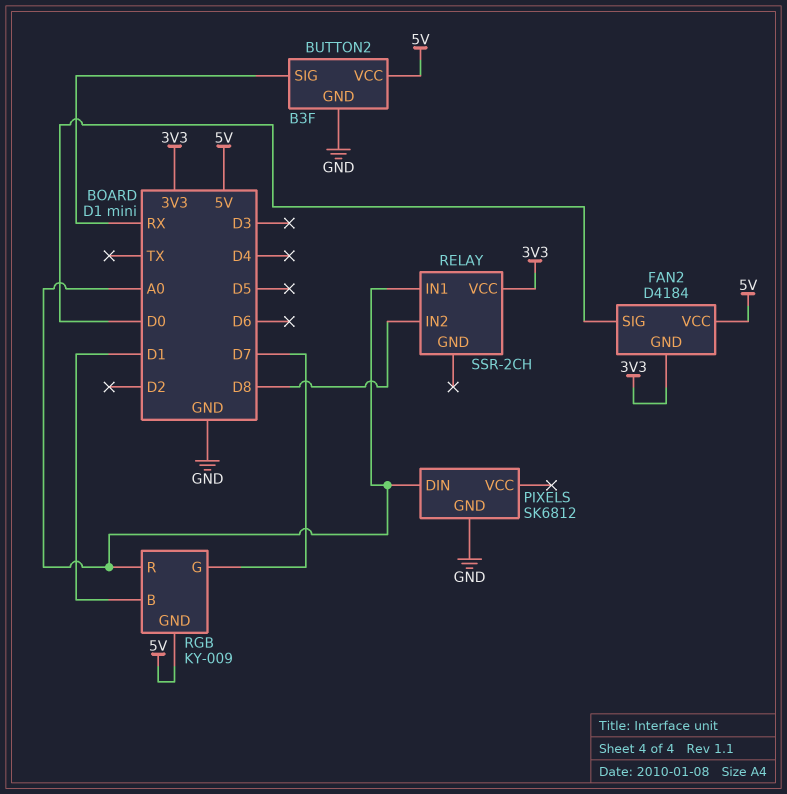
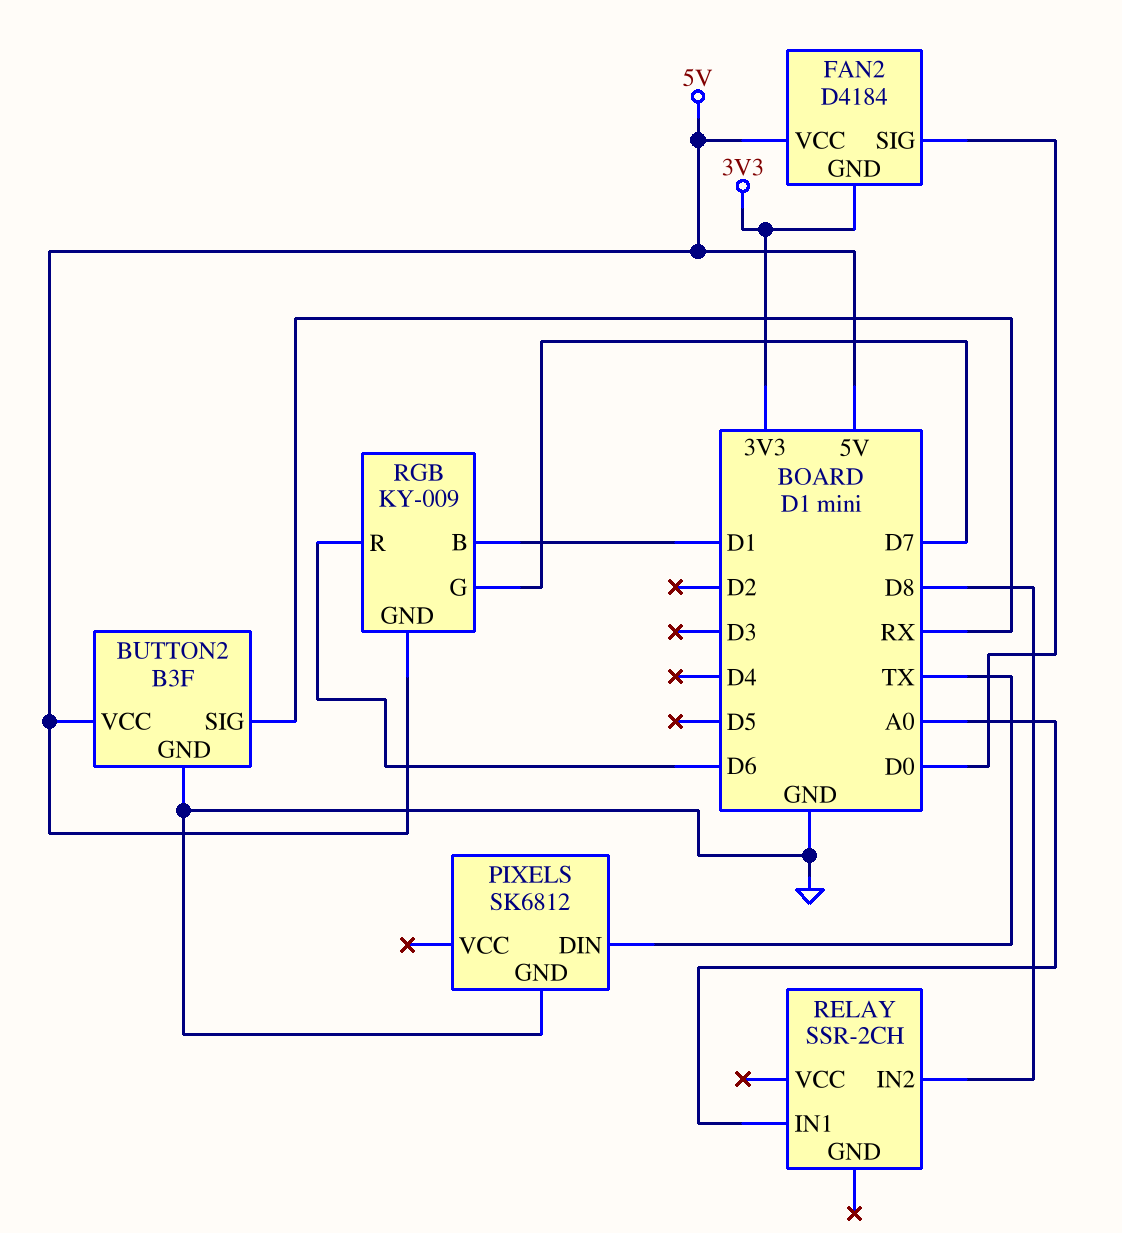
PIXELS pin DIN: A0 -> TX
RELAY pin VCC: 3V3 -> none
RGB pin R: A0 -> D6

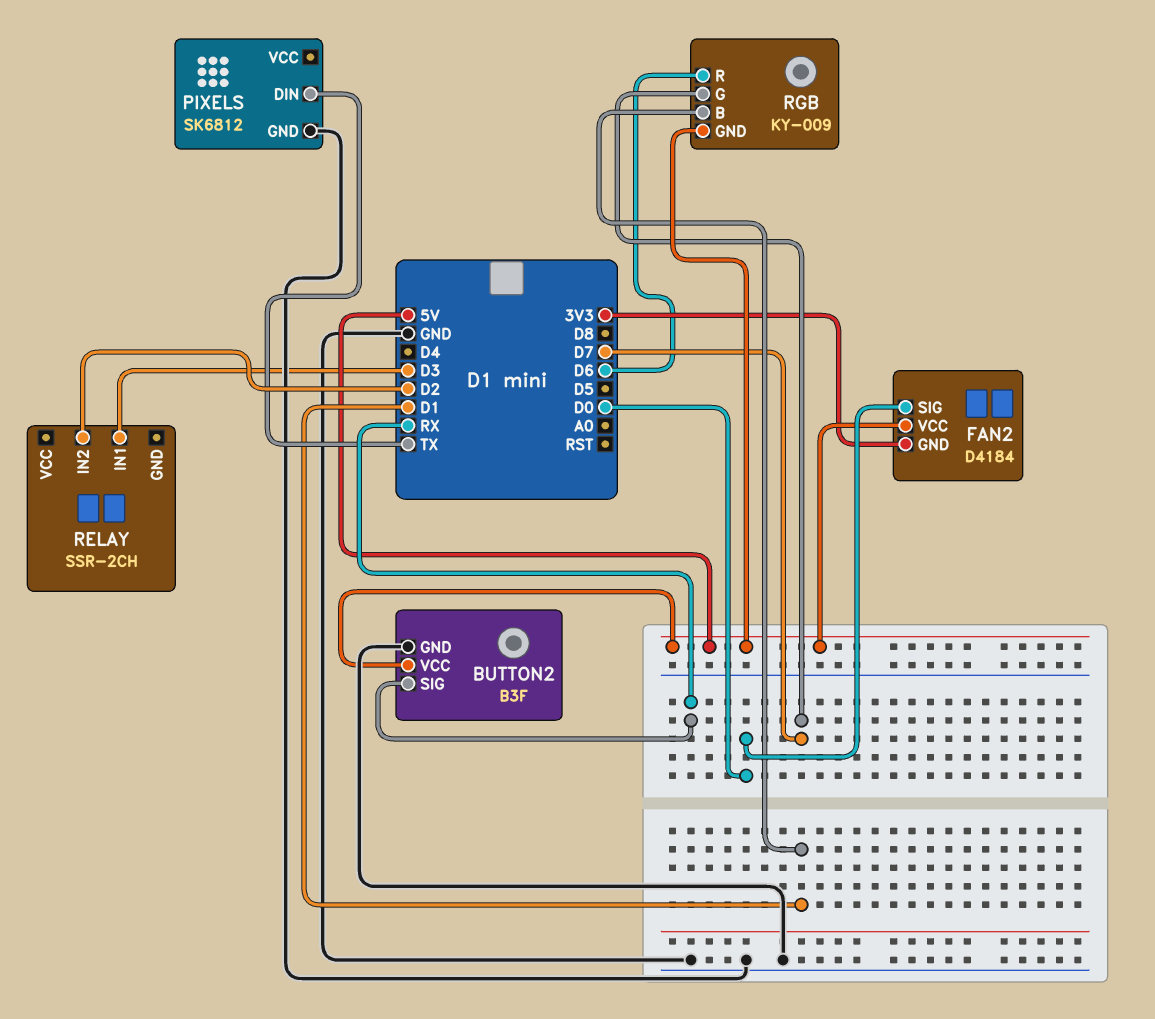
RELAY pin IN1: A0 -> D3
RELAY pin IN2: D8 -> D2

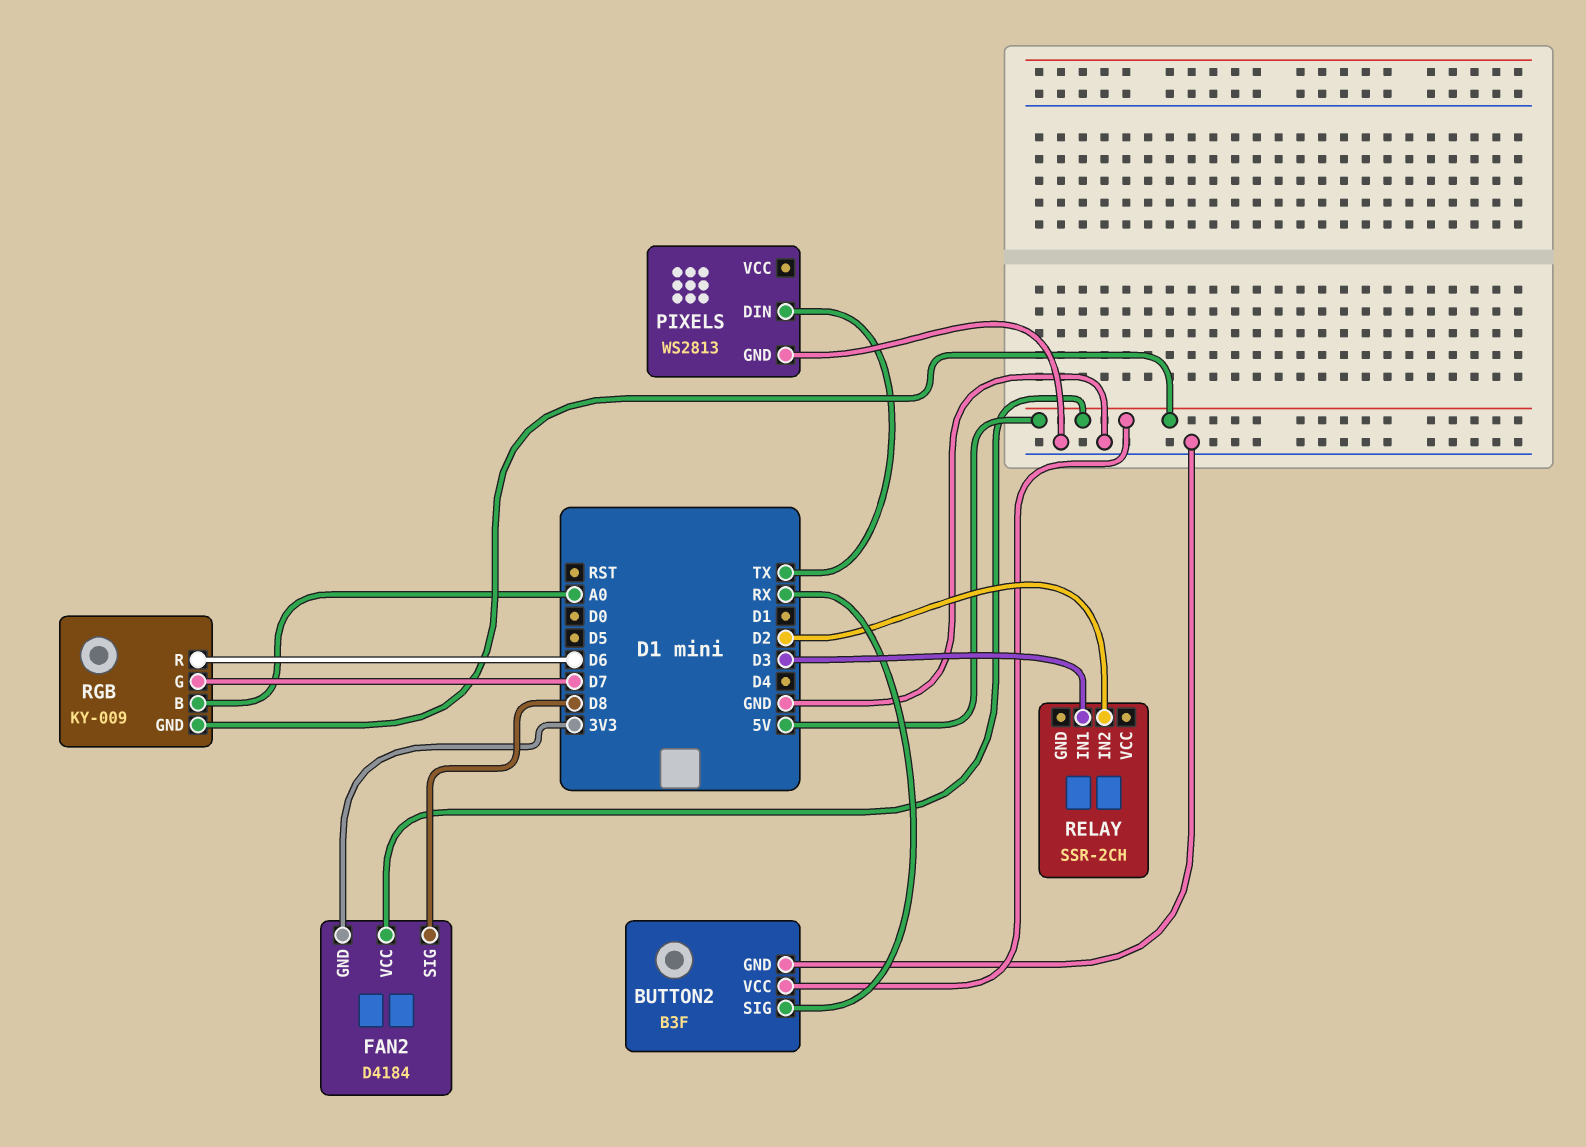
FAN2 pin SIG: D0 -> D8
PIXELS: SK6812 -> WS2813
RGB pin B: D1 -> A0

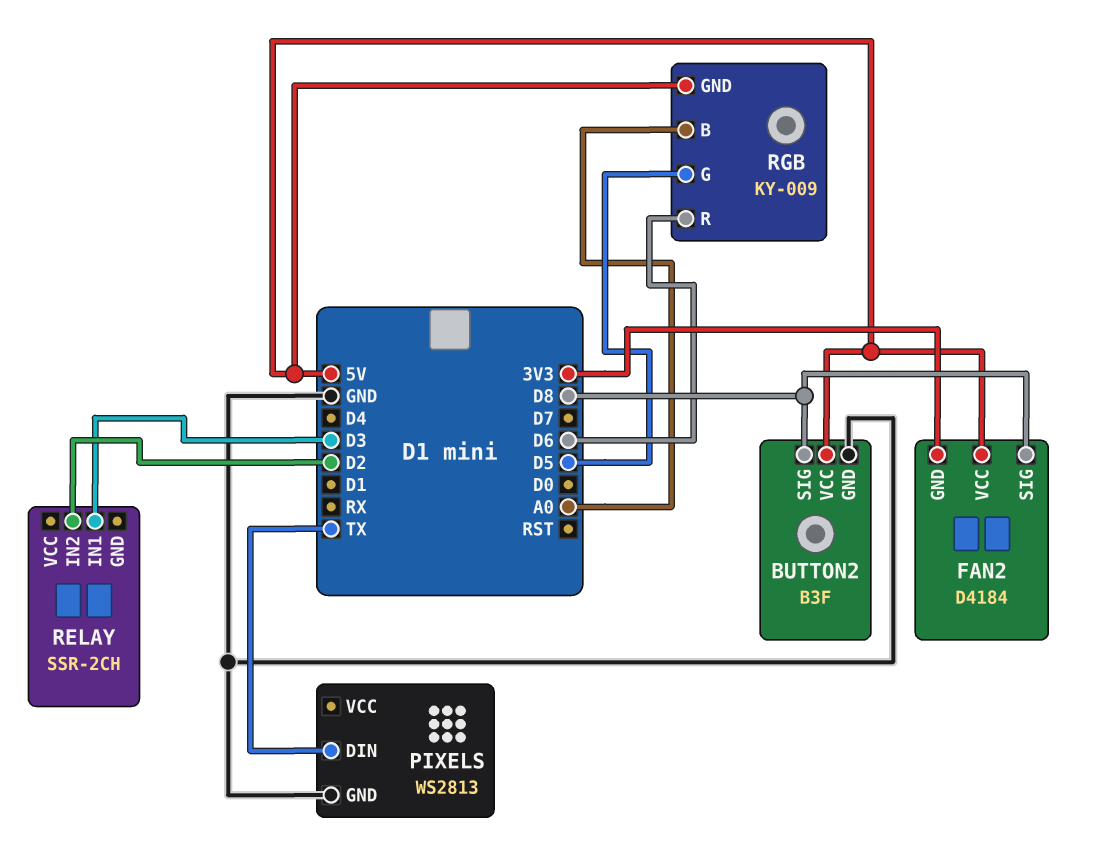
BUTTON2 pin SIG: RX -> D8
RGB pin G: D7 -> D5

